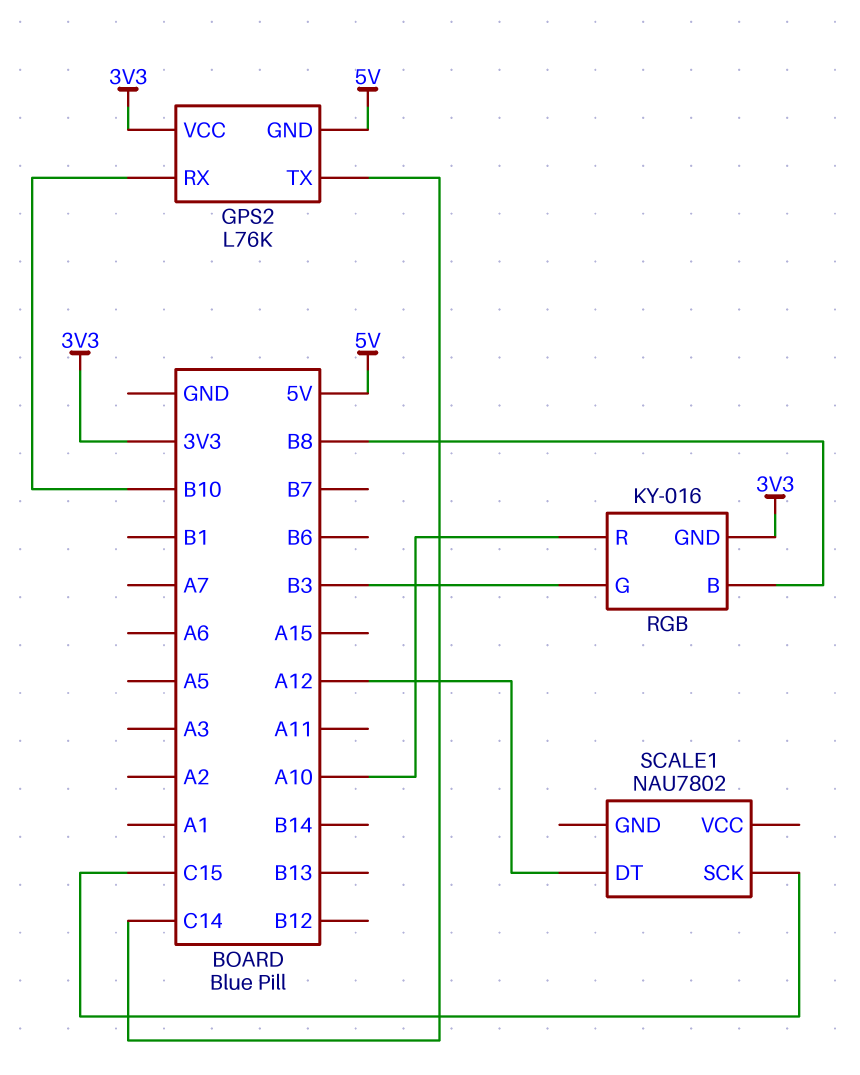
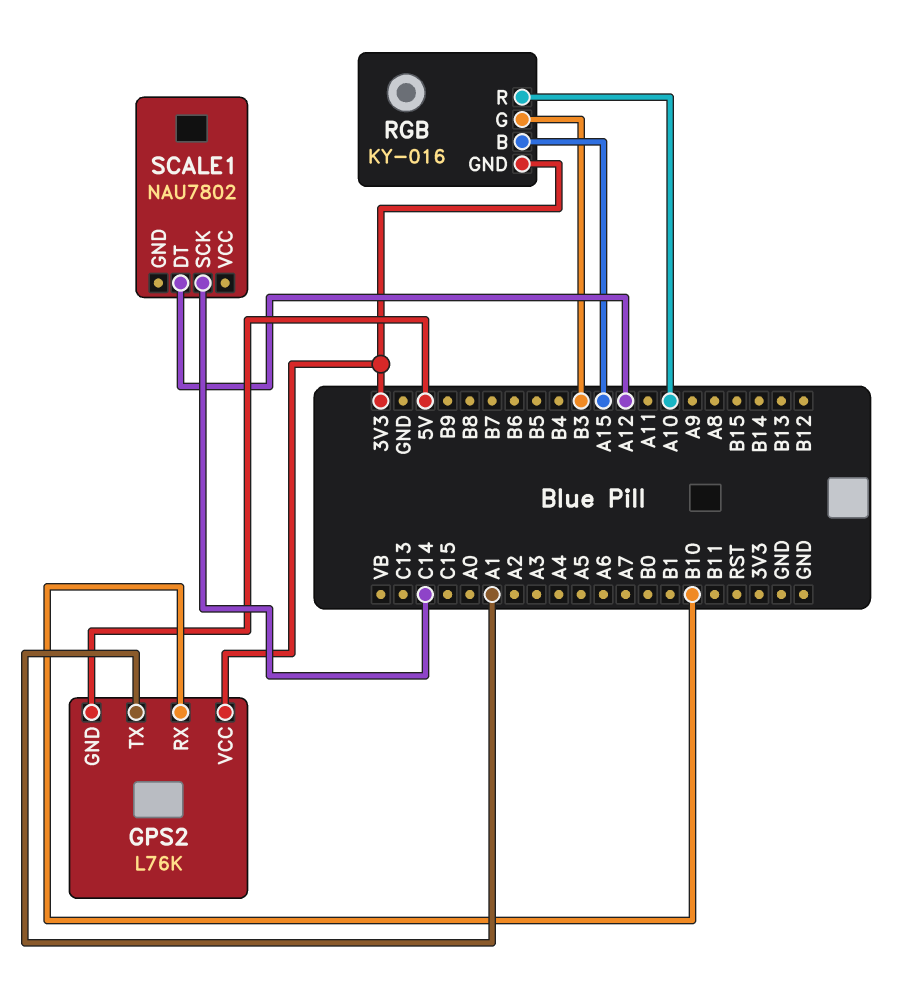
GPS2 pin TX: C14 -> A1
RGB pin B: B8 -> A15
SCALE1 pin SCK: C15 -> C14

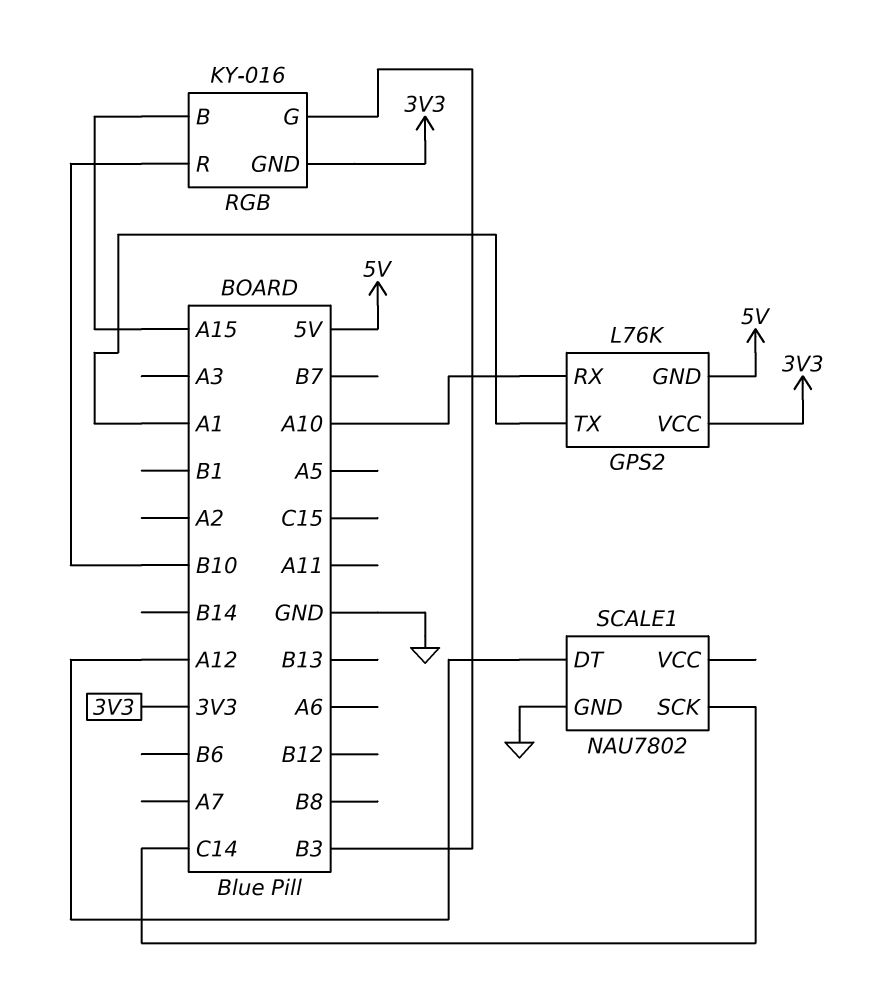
GPS2 pin RX: B10 -> A10
RGB pin R: A10 -> B10
SCALE1 pin GND: none -> GND

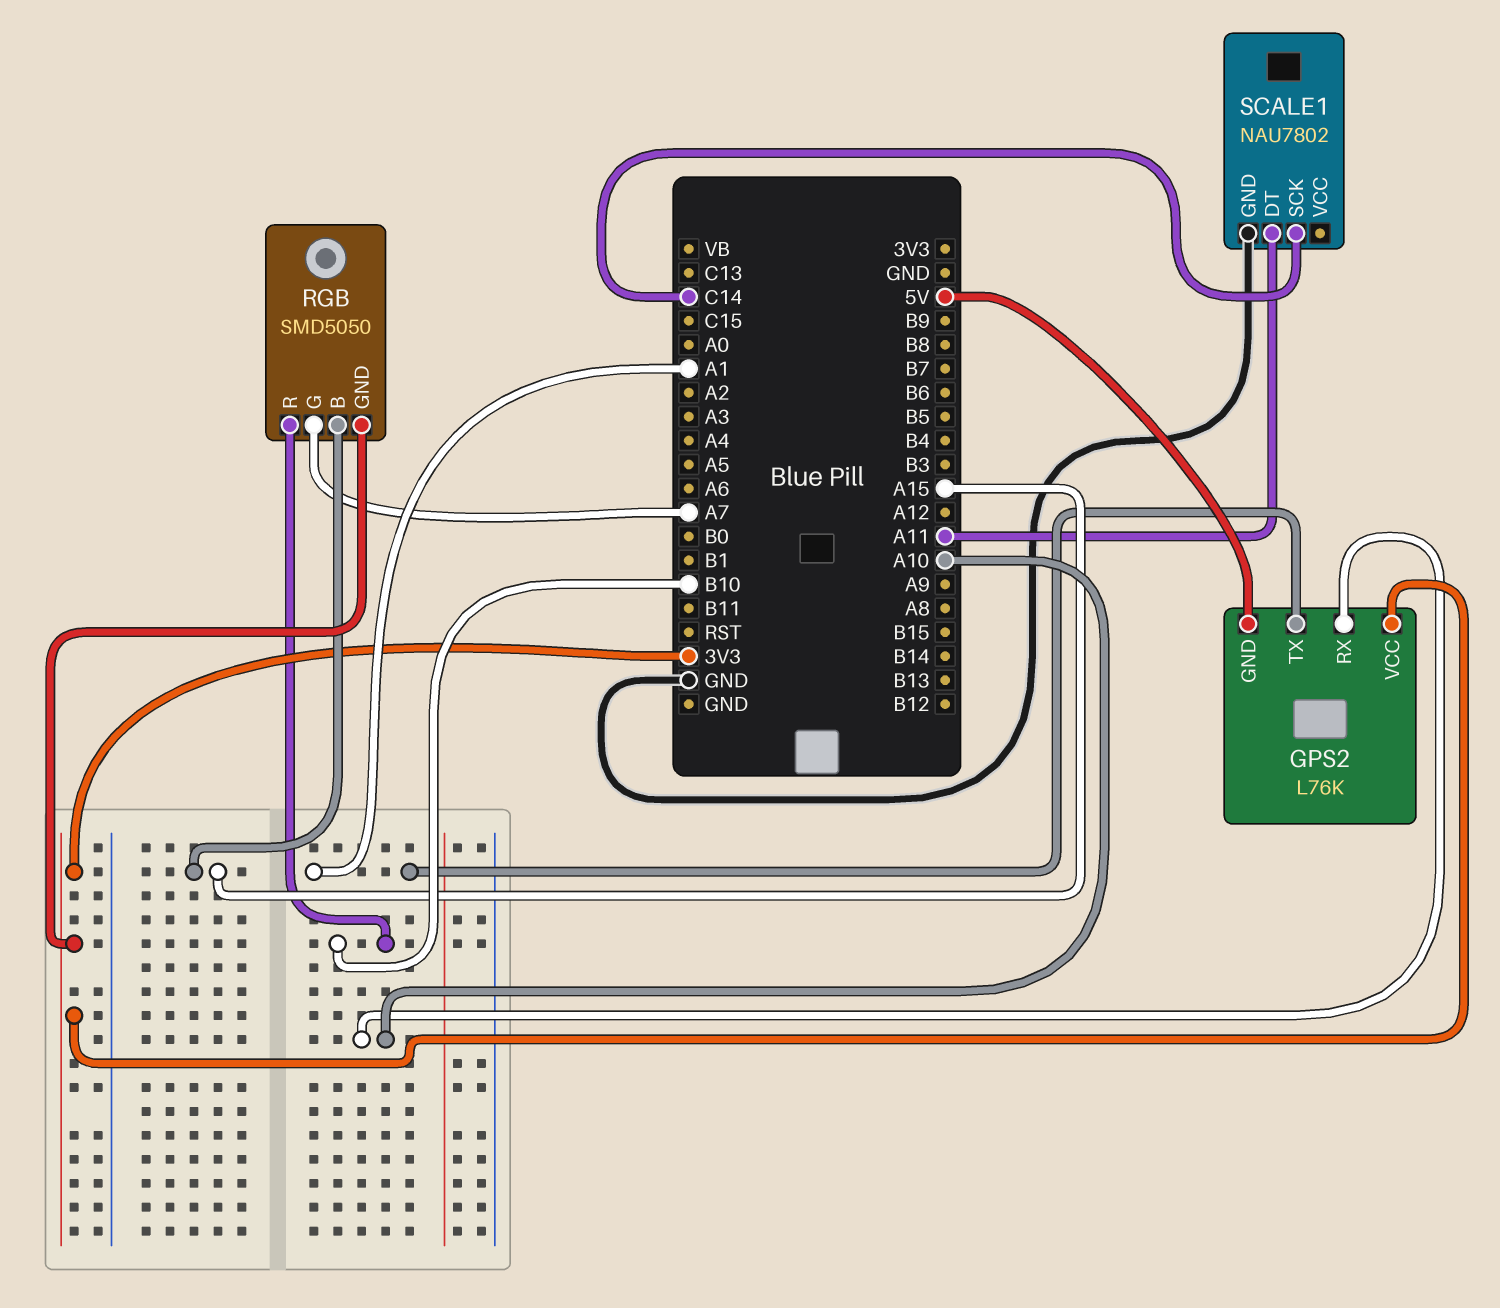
RGB: KY-016 -> SMD5050
RGB pin G: B3 -> A7
SCALE1 pin DT: A12 -> A11

